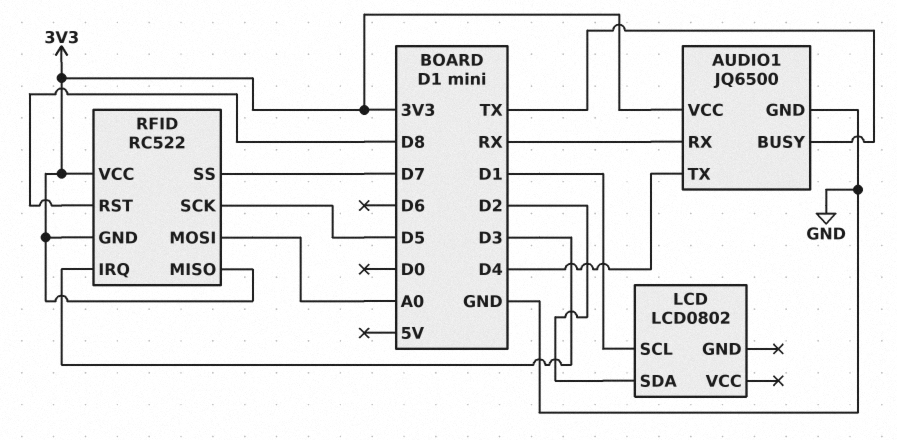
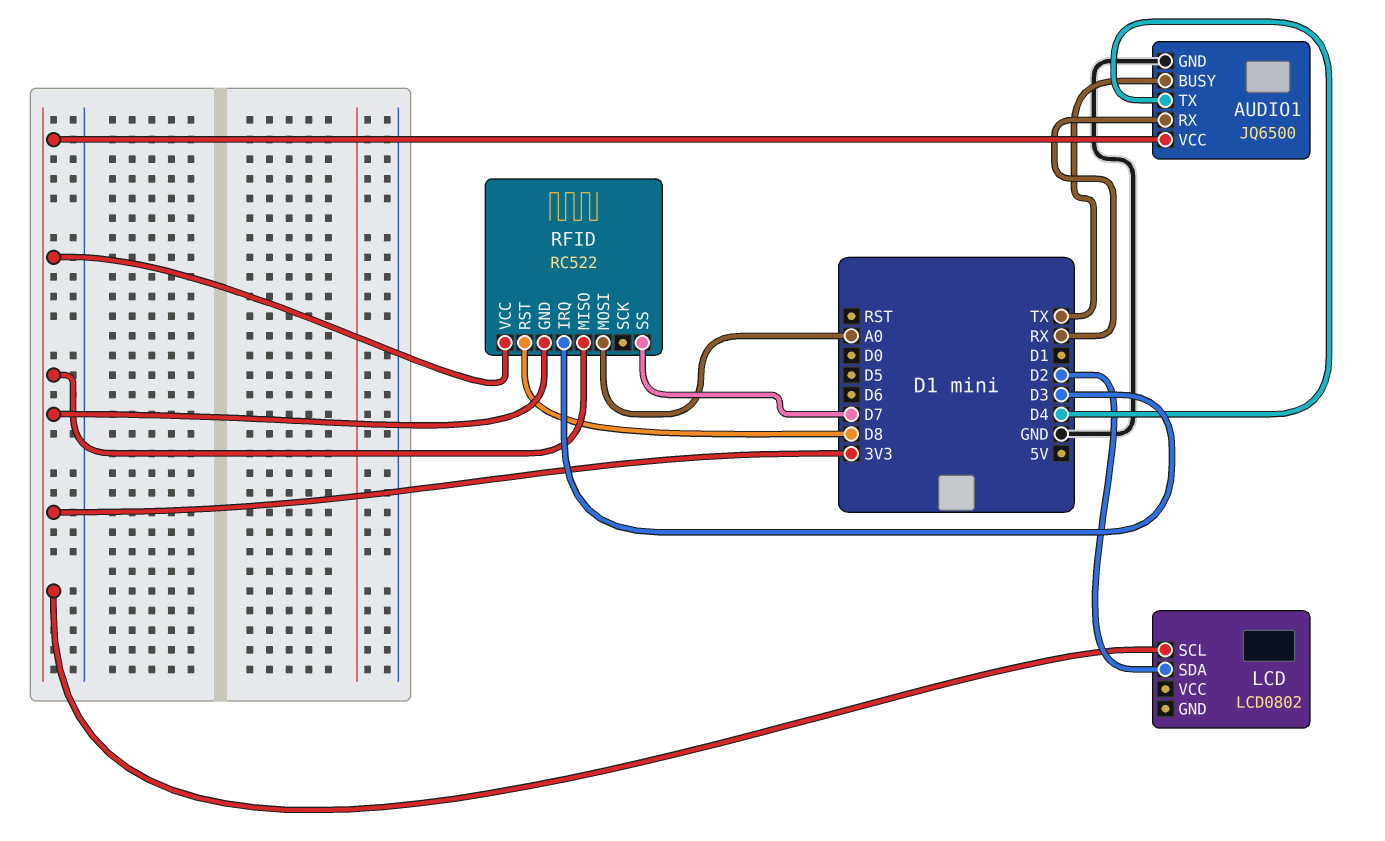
LCD pin SCL: D1 -> 3V3
RFID pin SCK: D5 -> none

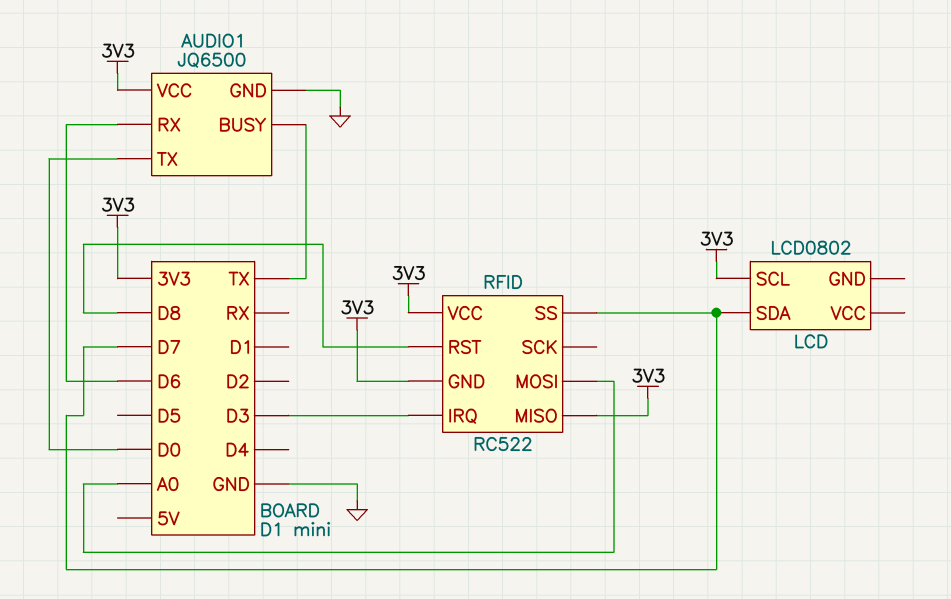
AUDIO1 pin RX: RX -> D6
AUDIO1 pin TX: D4 -> D0
LCD pin SDA: D2 -> D7

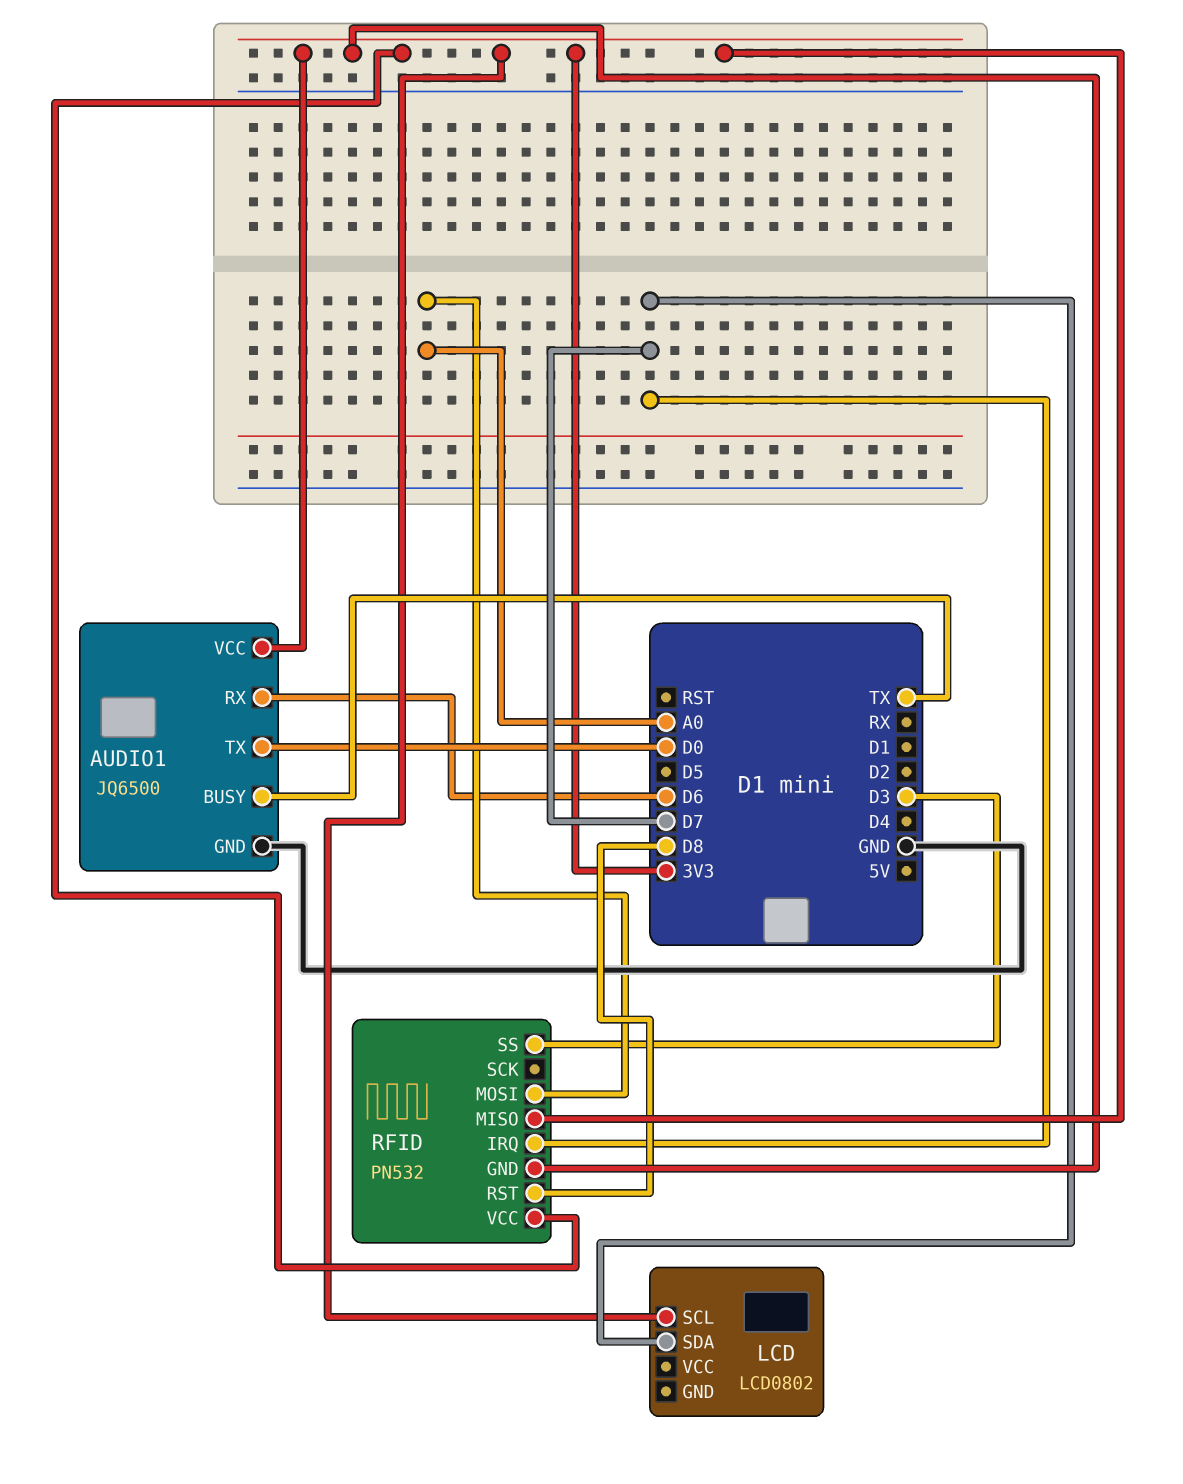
RFID: RC522 -> PN532
RFID pin IRQ: D3 -> D7
RFID pin SS: D7 -> D3

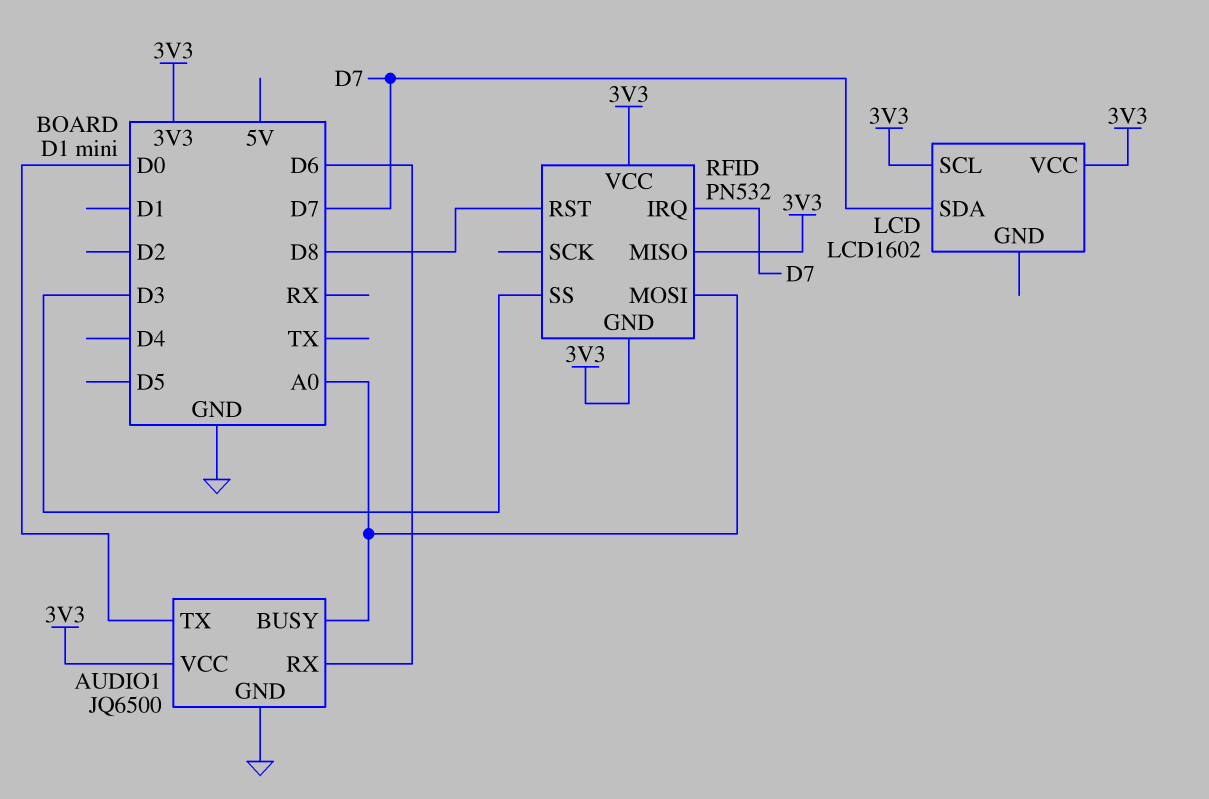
AUDIO1 pin BUSY: TX -> A0
LCD: LCD0802 -> LCD1602
LCD pin VCC: none -> 3V3

